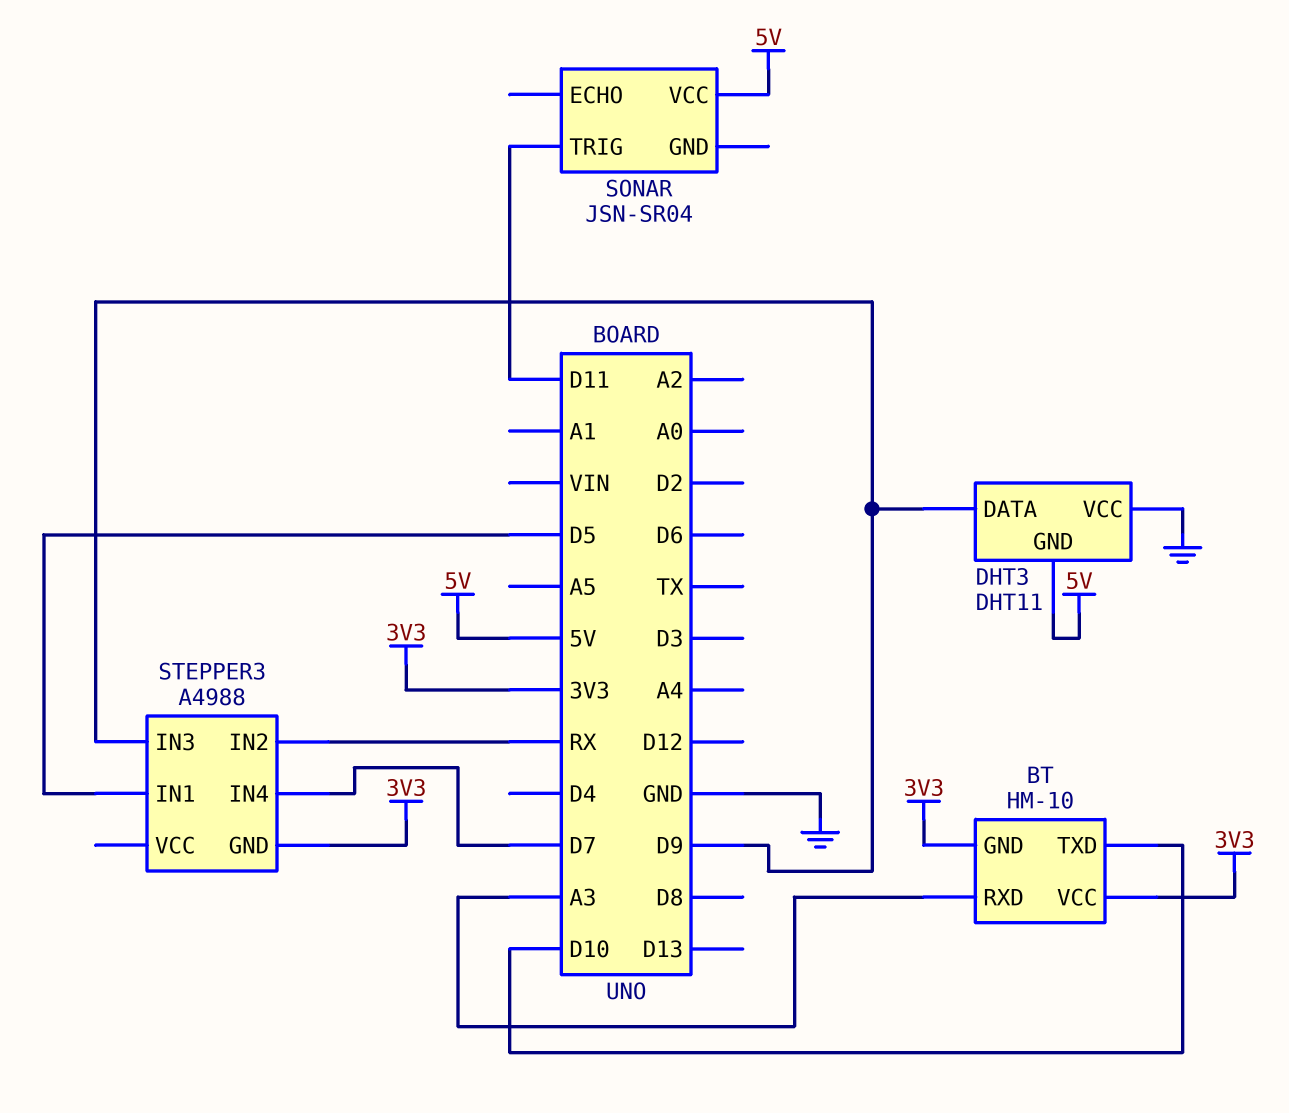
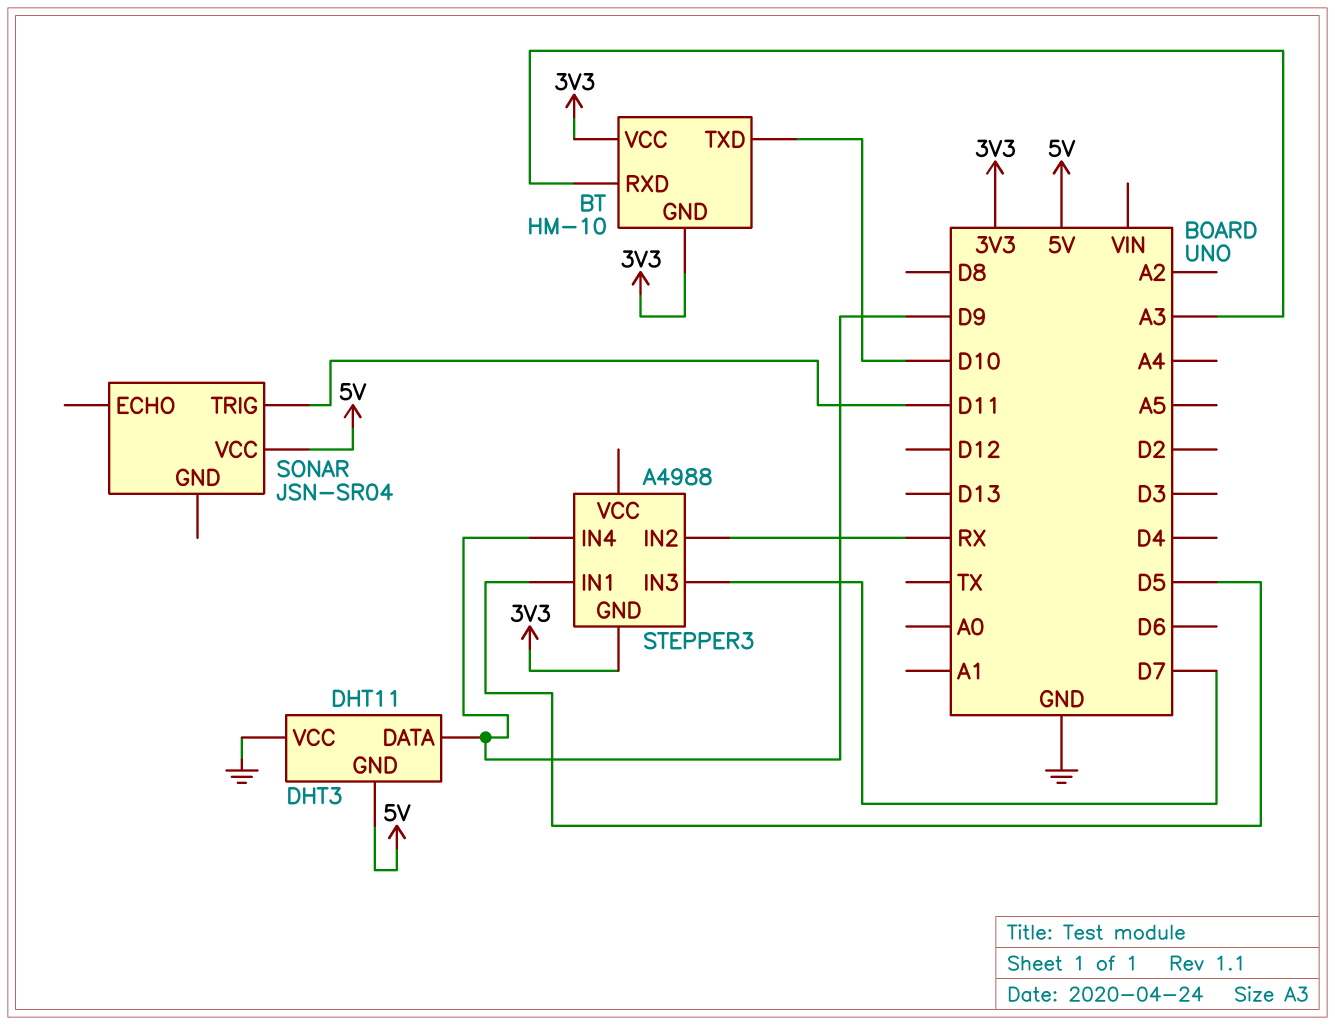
STEPPER3 pin IN3: D9 -> D7
STEPPER3 pin IN4: D7 -> D9

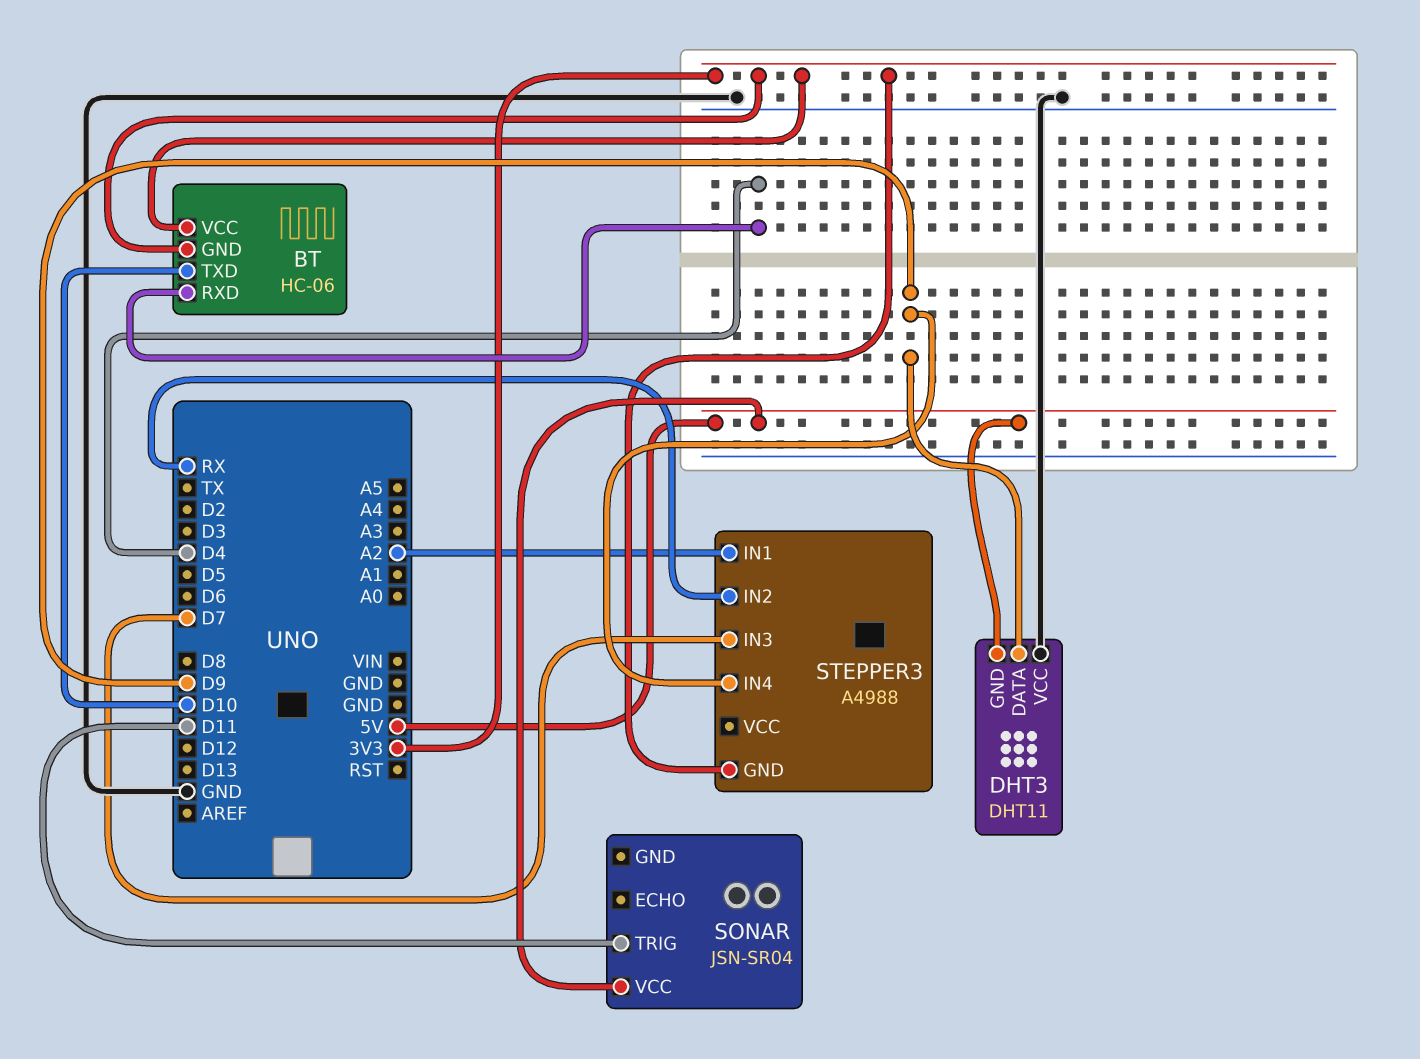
BT: HM-10 -> HC-06
BT pin RXD: A3 -> D4
STEPPER3 pin IN1: D5 -> A2

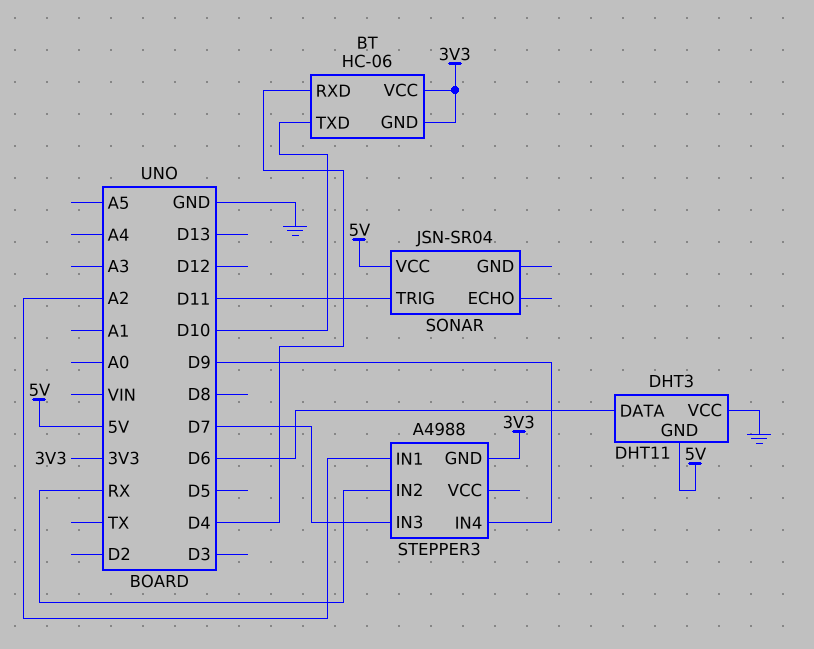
DHT3 pin DATA: D9 -> D6

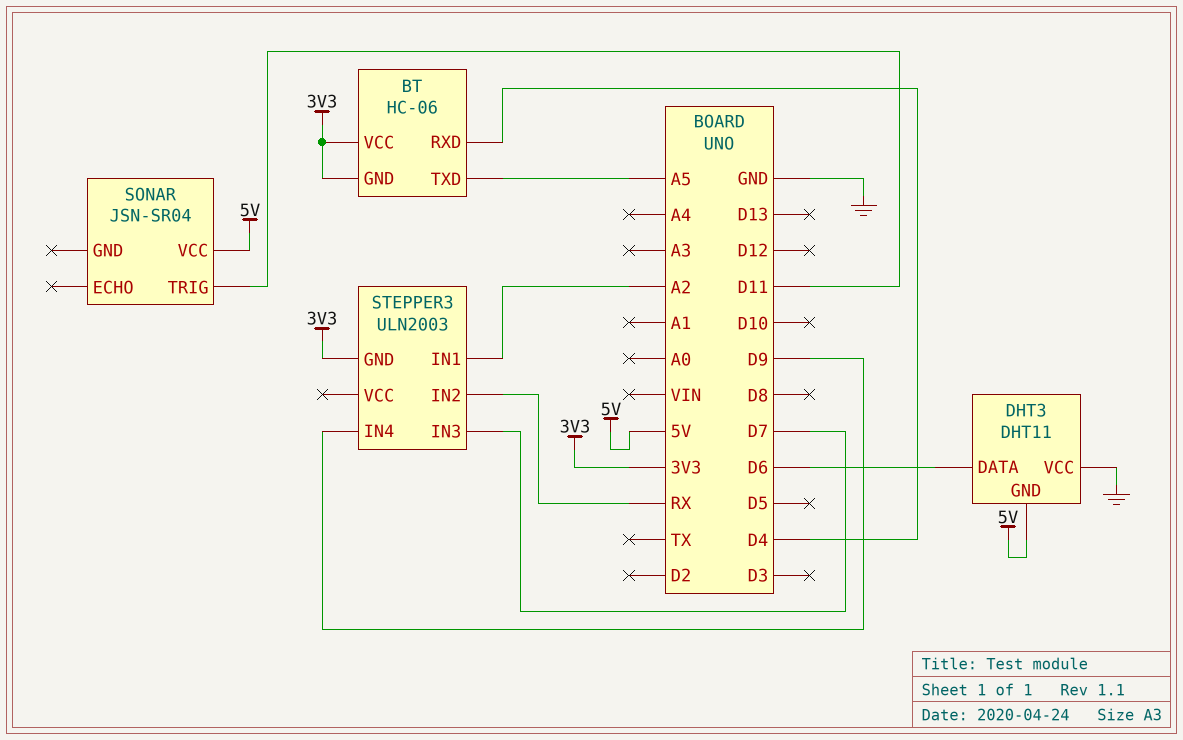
BT pin TXD: D10 -> A5
STEPPER3: A4988 -> ULN2003

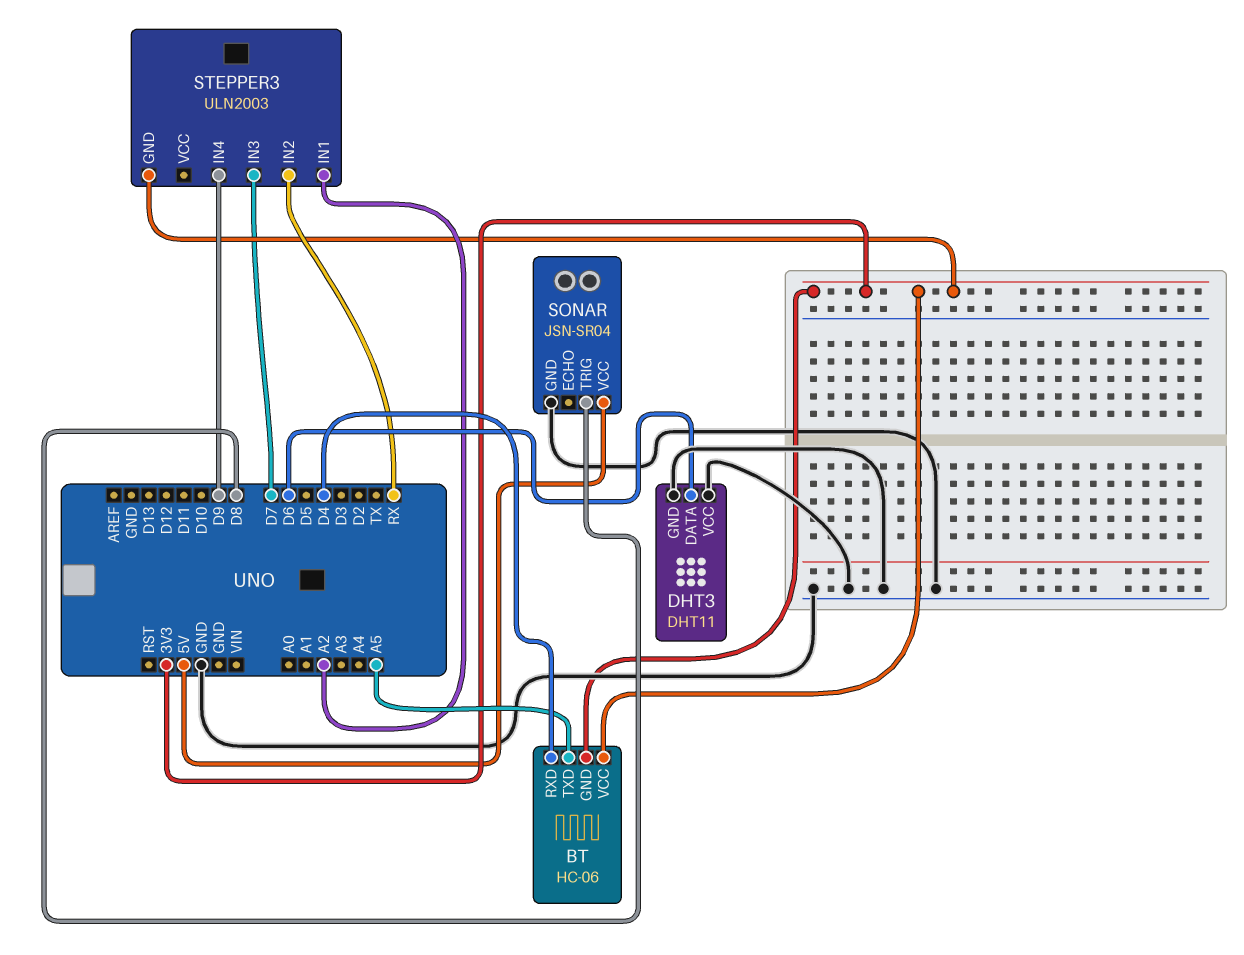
DHT3 pin GND: 5V -> GND
SONAR pin GND: none -> GND
SONAR pin TRIG: D11 -> D8

